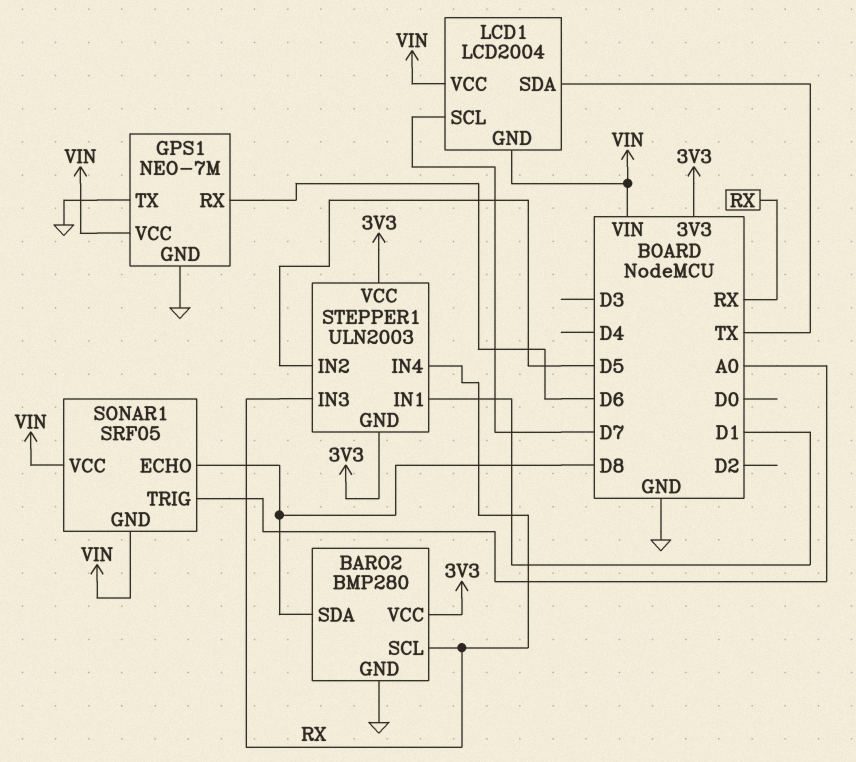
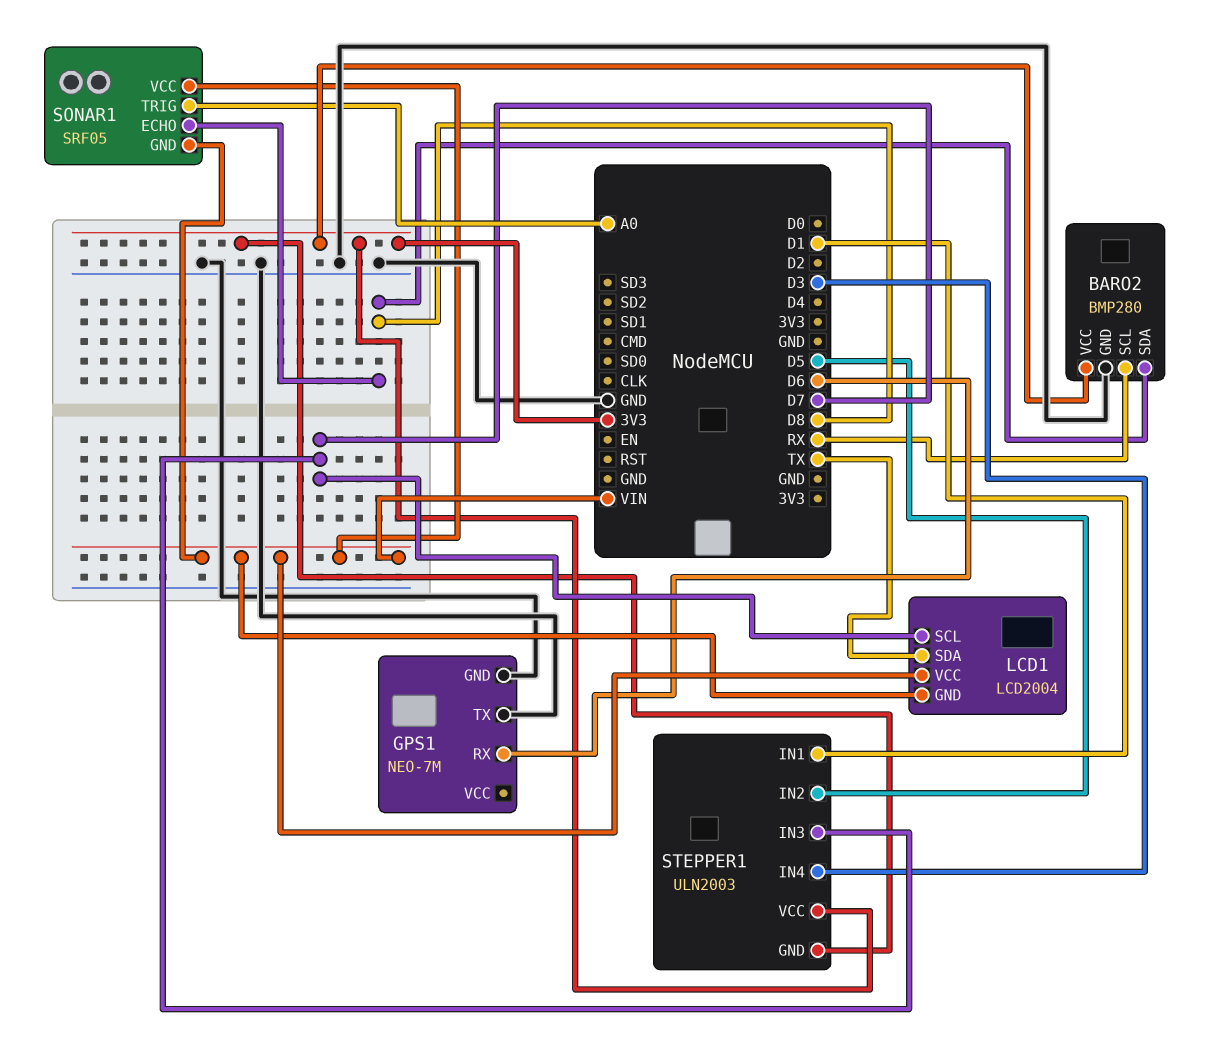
GPS1 pin VCC: VIN -> none
STEPPER1 pin IN3: RX -> D7
STEPPER1 pin IN4: RX -> D3

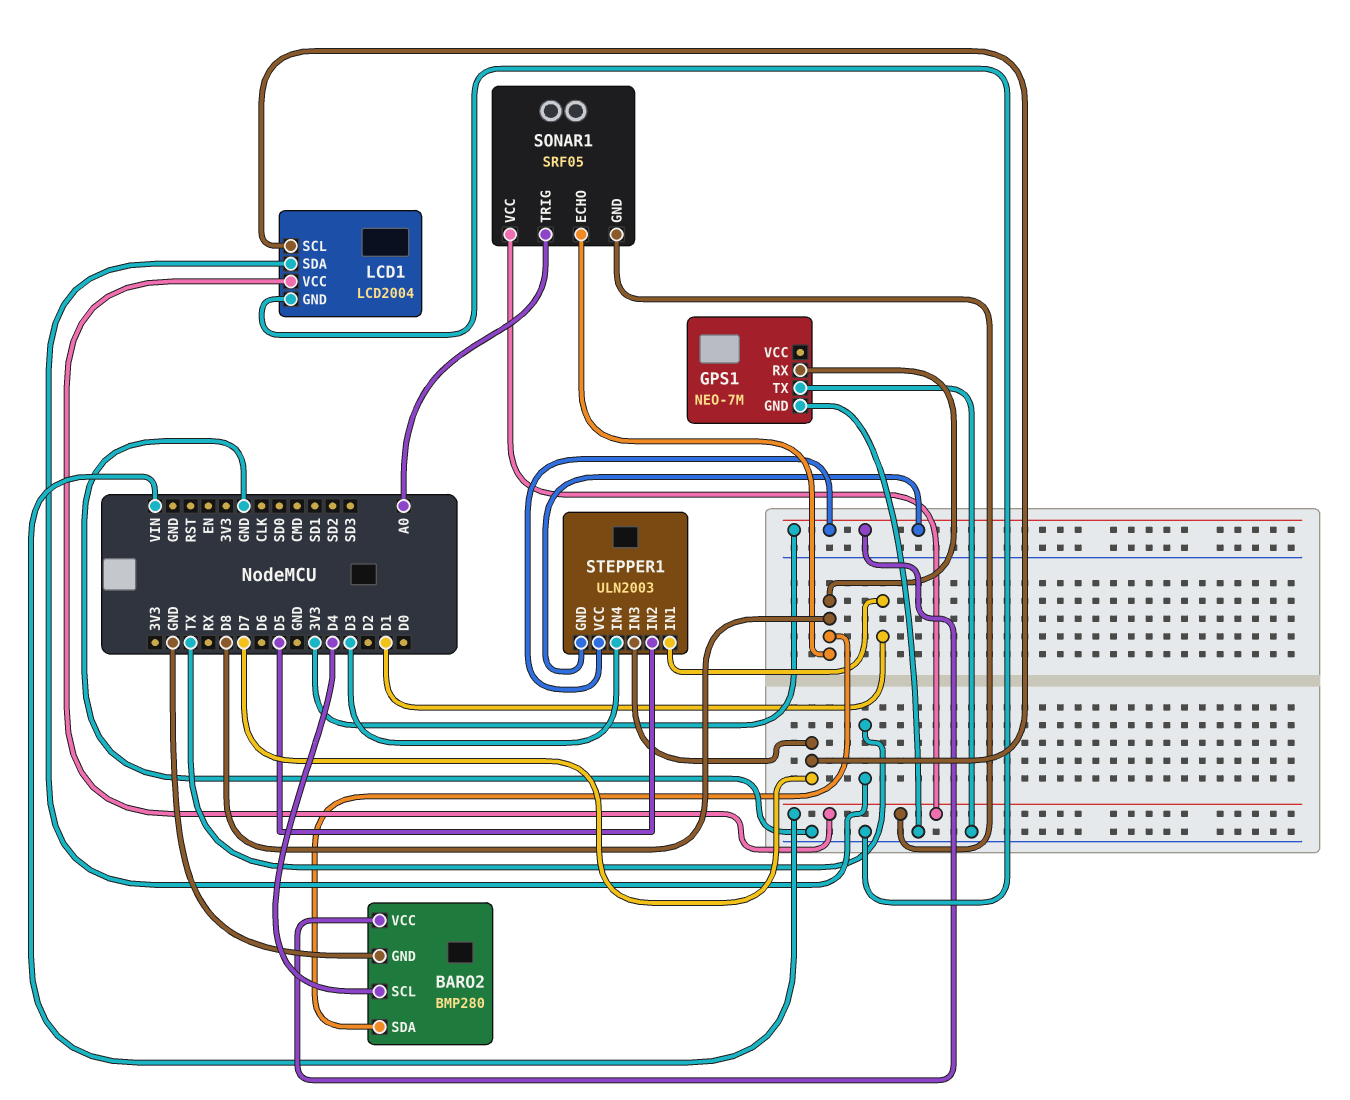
BARO2 pin SCL: RX -> D4
GPS1 pin RX: D6 -> D8
LCD1 pin GND: VIN -> GND

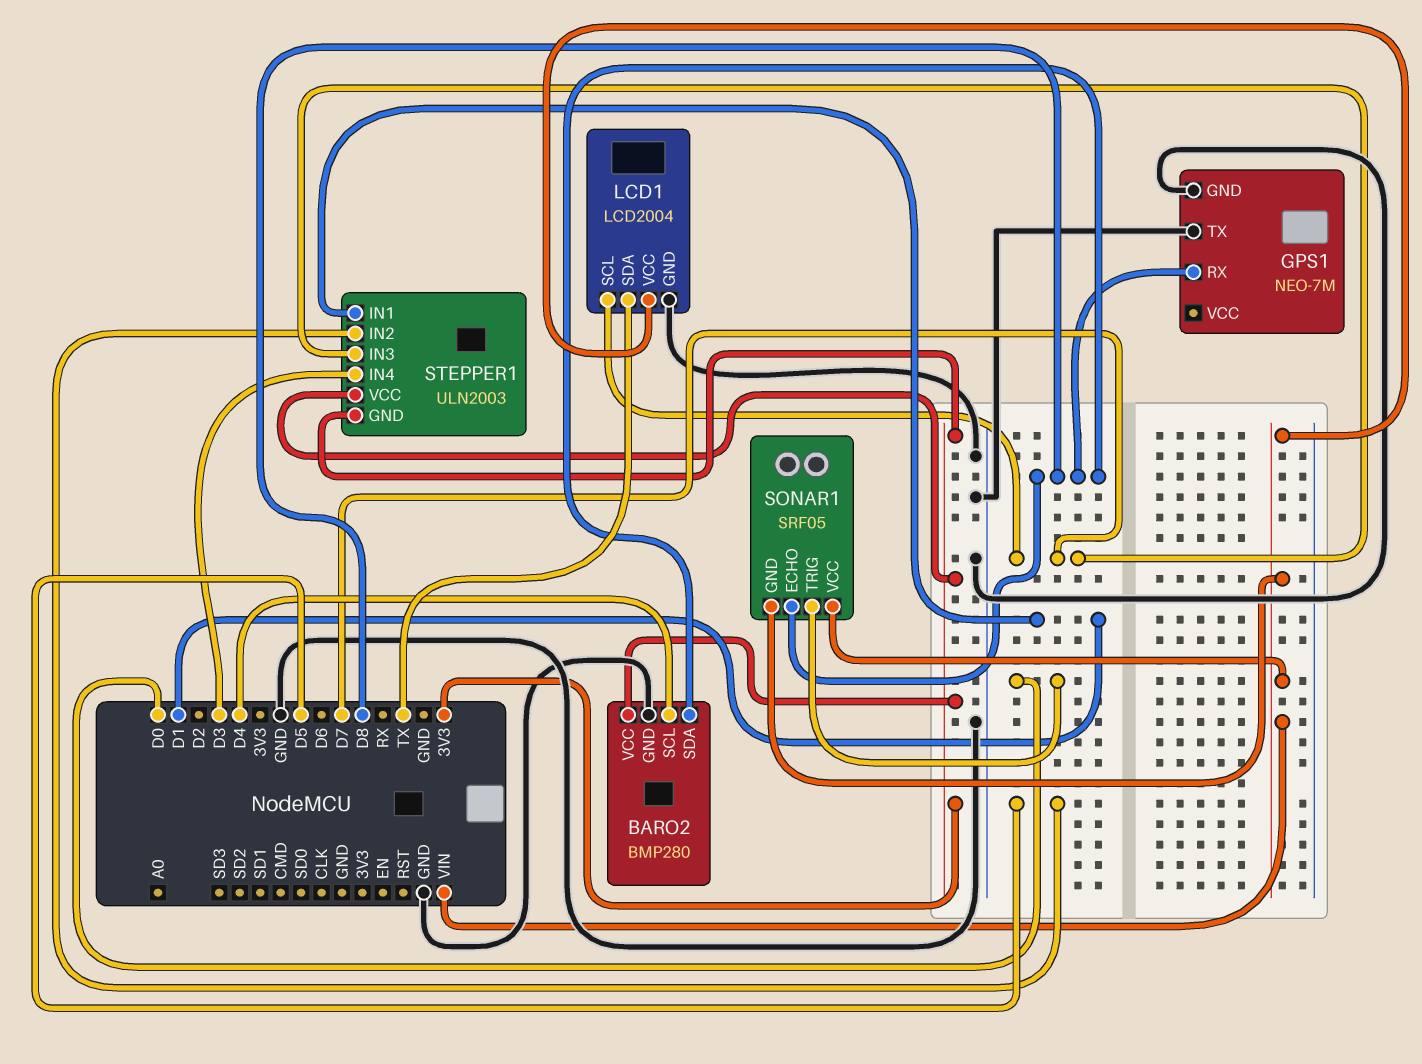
SONAR1 pin TRIG: A0 -> D0

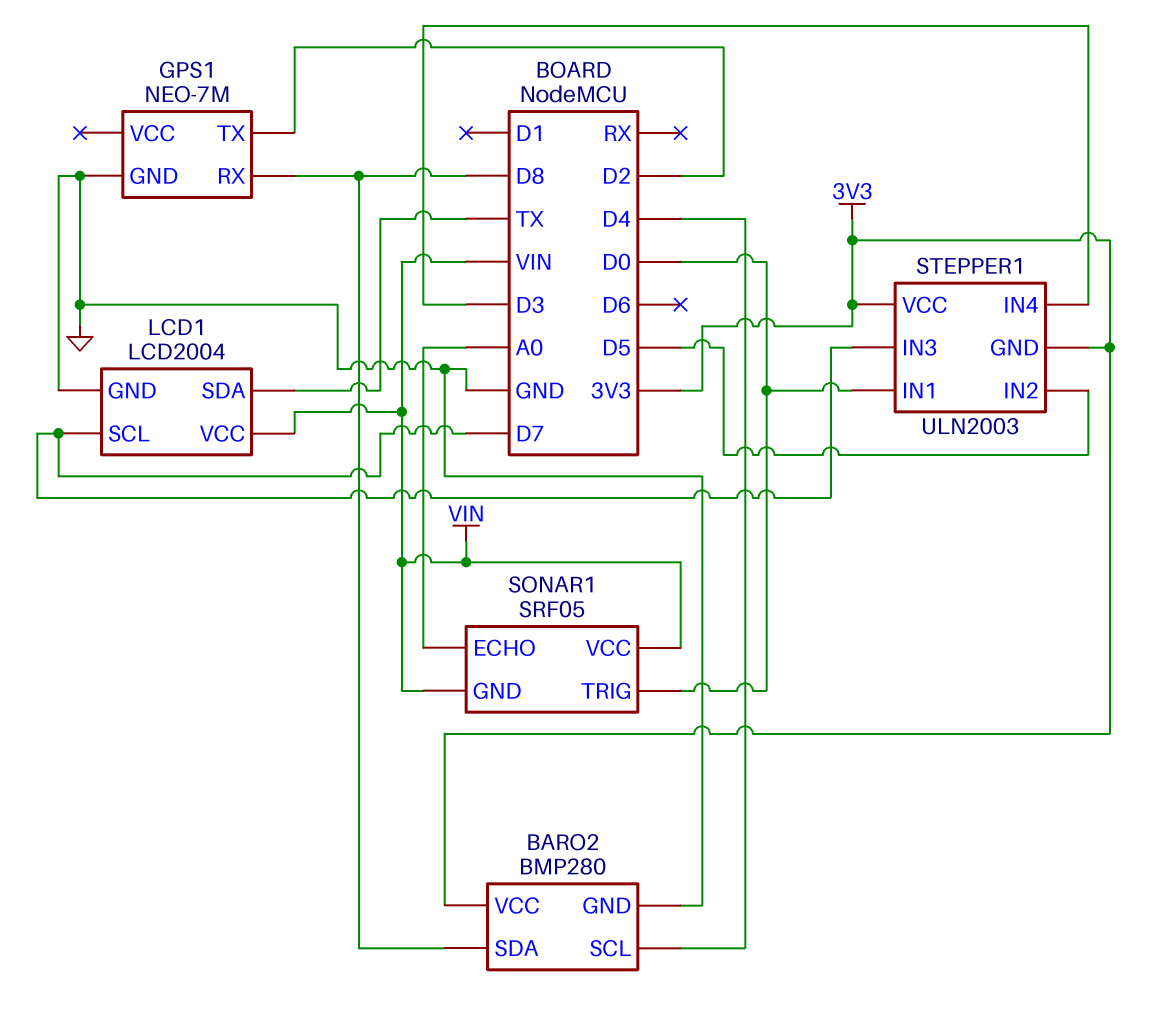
GPS1 pin TX: GND -> D2
SONAR1 pin ECHO: D8 -> A0
STEPPER1 pin IN1: D1 -> D0

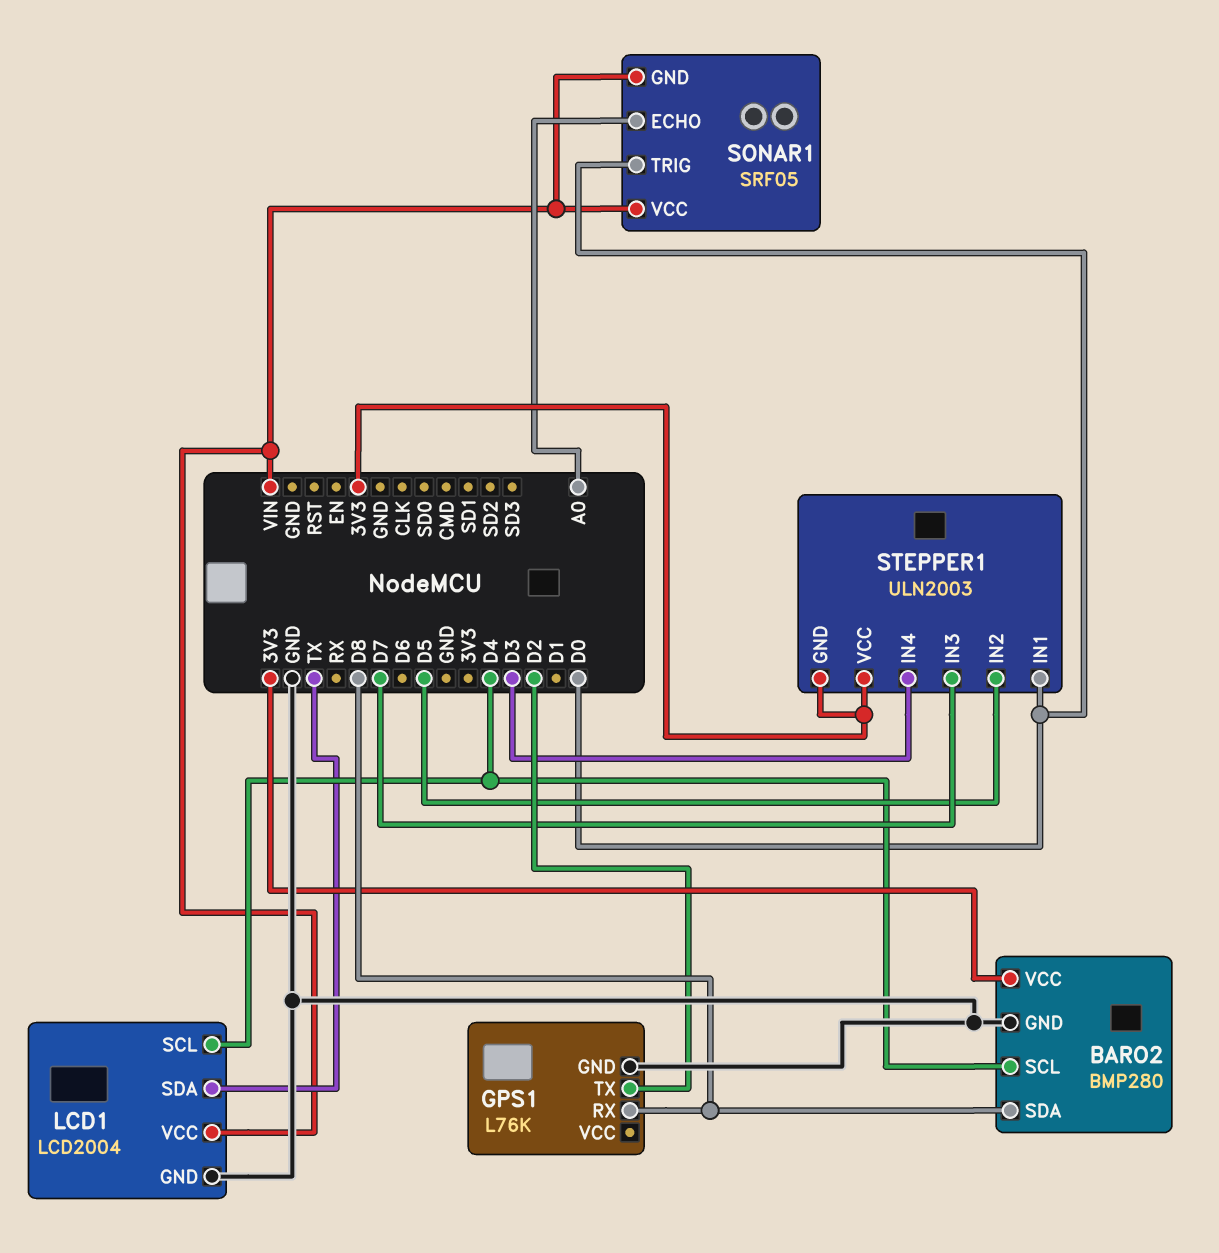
GPS1: NEO-7M -> L76K
LCD1 pin SCL: D7 -> D4

